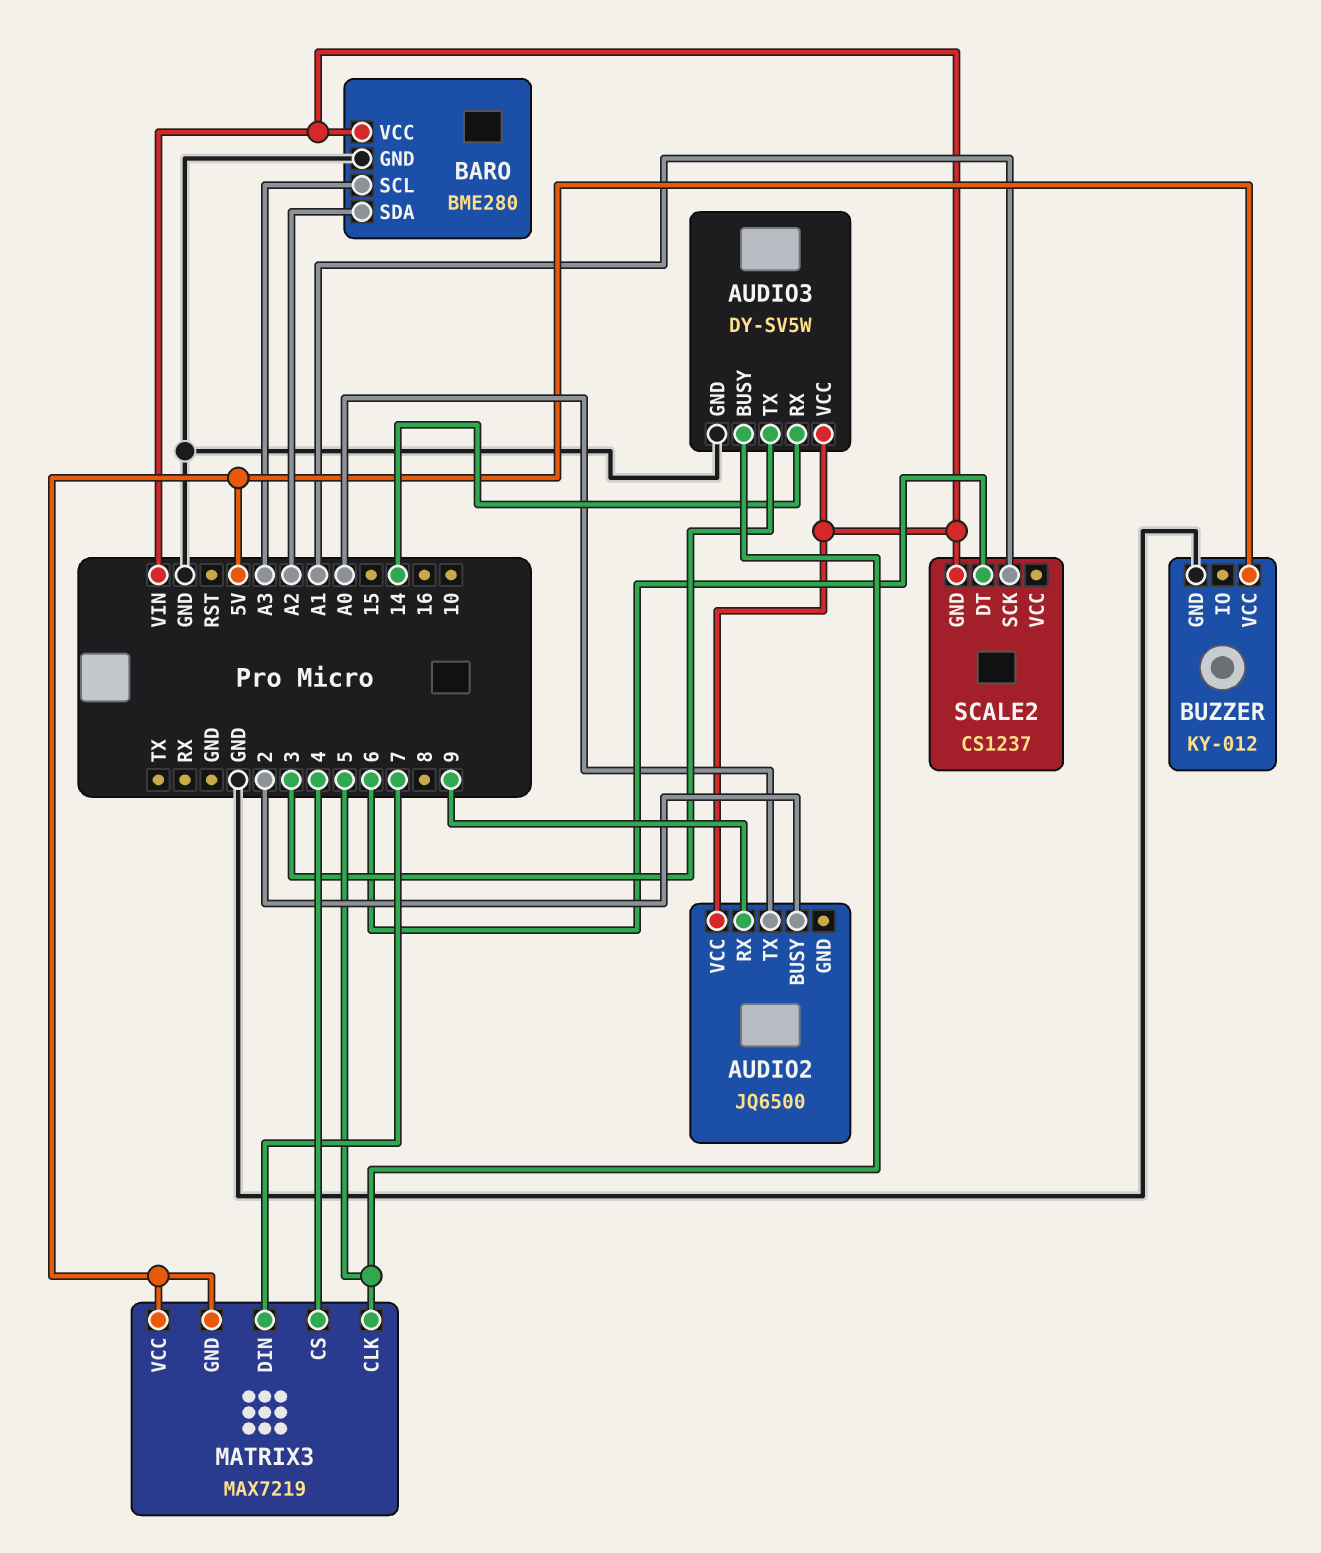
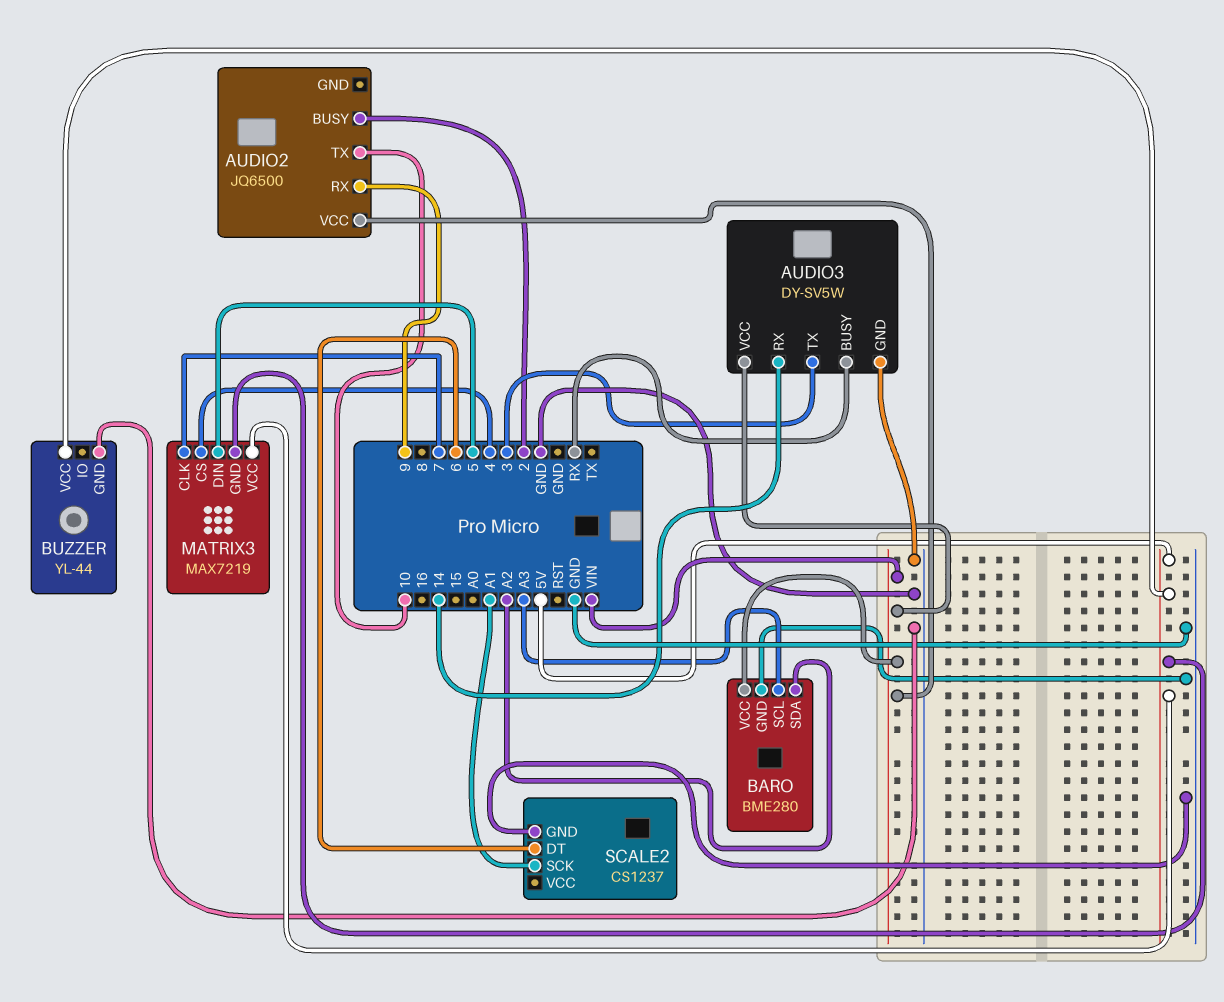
AUDIO2 pin TX: A0 -> 10
AUDIO3 pin BUSY: 5 -> RX
BUZZER: KY-012 -> YL-44
MATRIX3 pin CLK: 5 -> 7
MATRIX3 pin DIN: 7 -> 5
SCALE2 pin GND: VIN -> GND

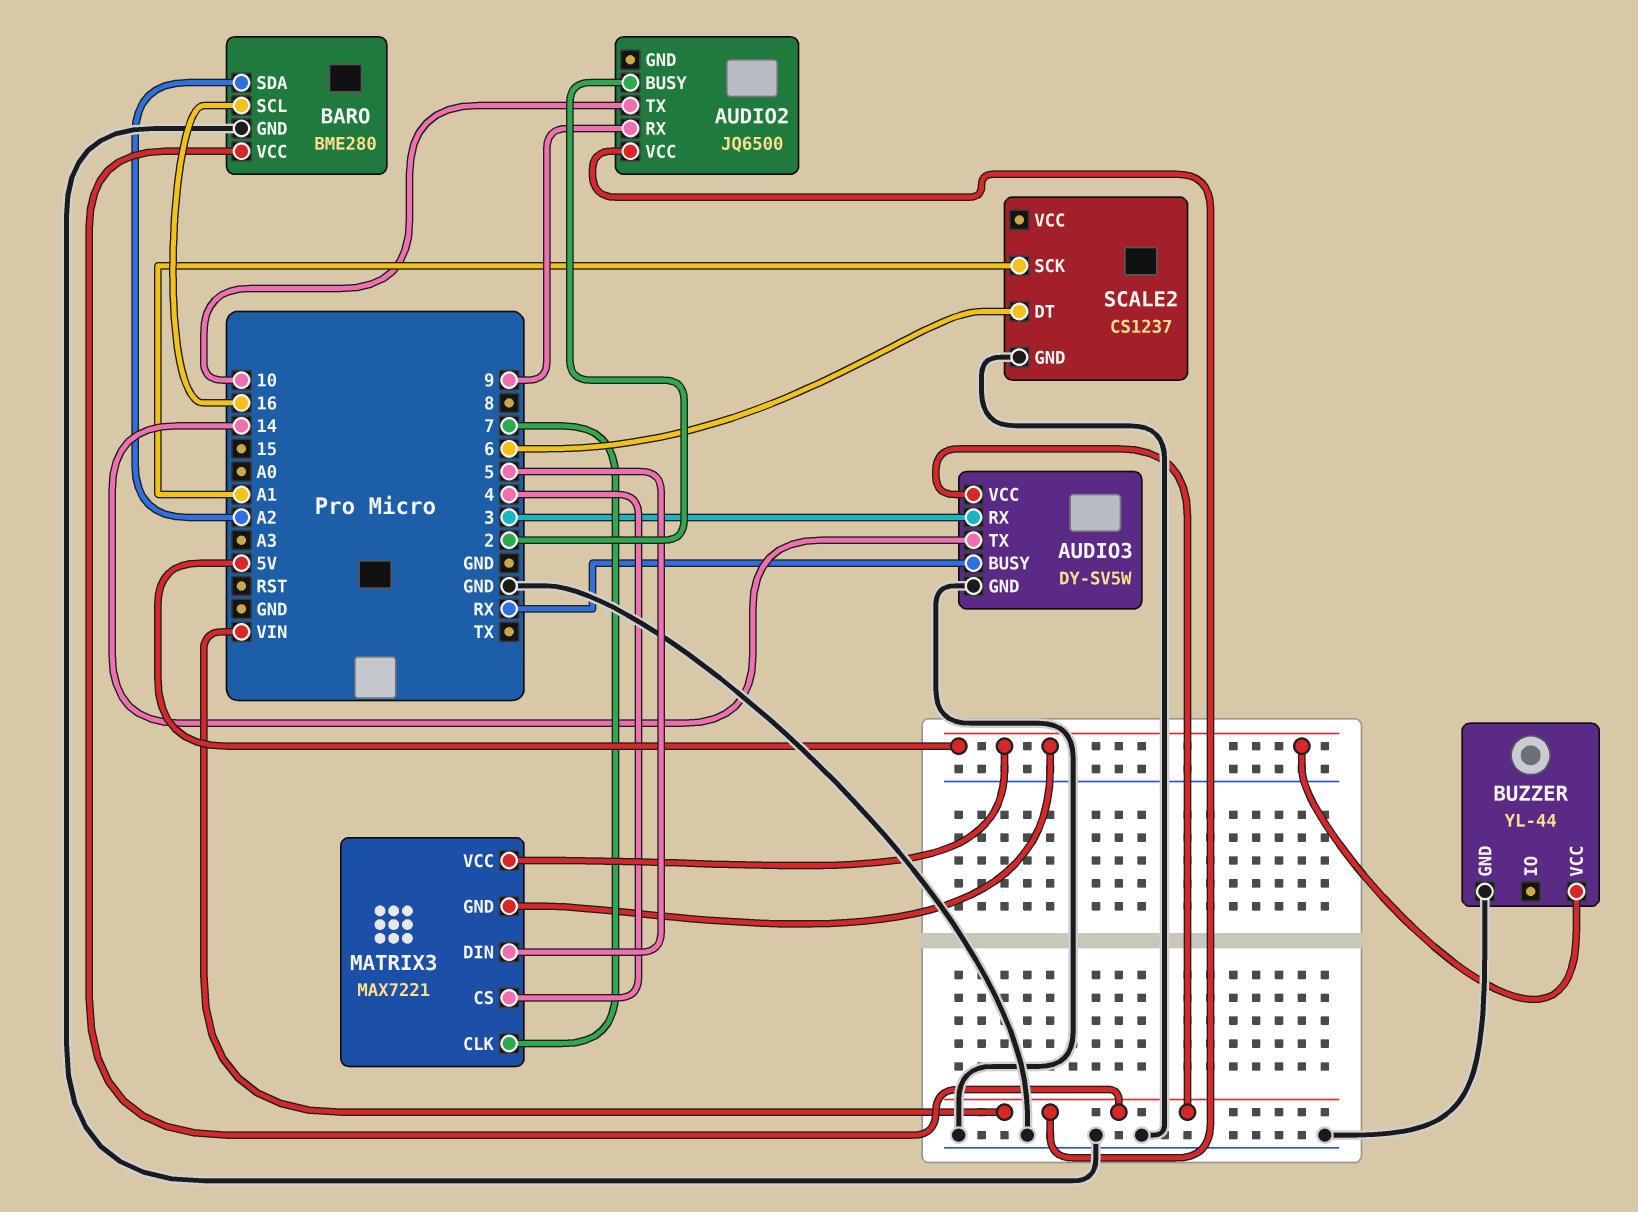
AUDIO3 pin RX: 14 -> 3
AUDIO3 pin TX: 3 -> 14
BARO pin SCL: A3 -> 16
MATRIX3: MAX7219 -> MAX7221

